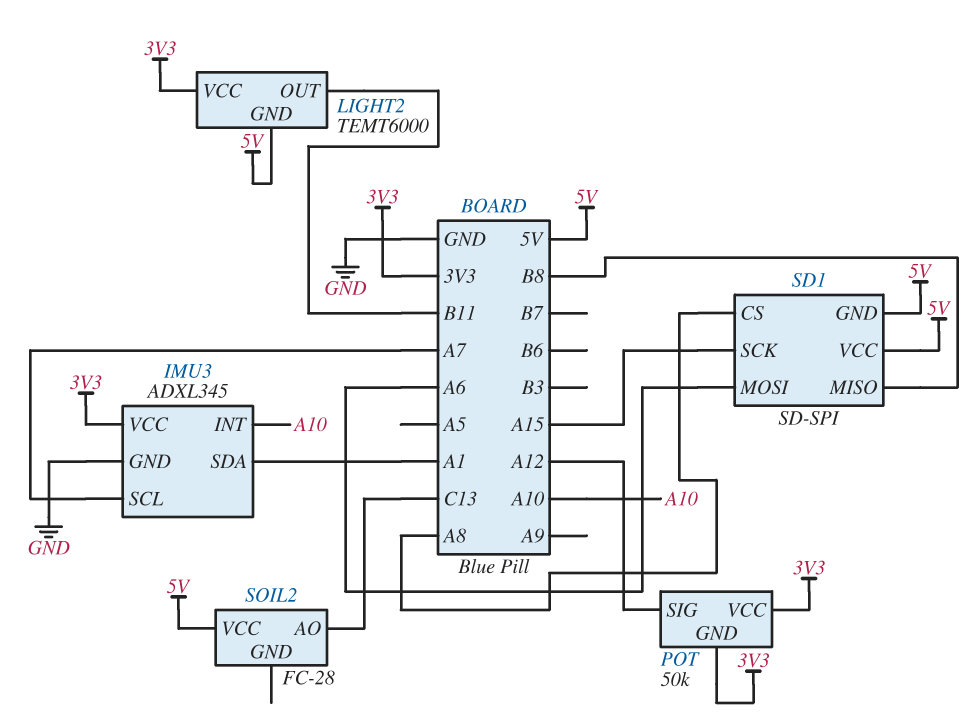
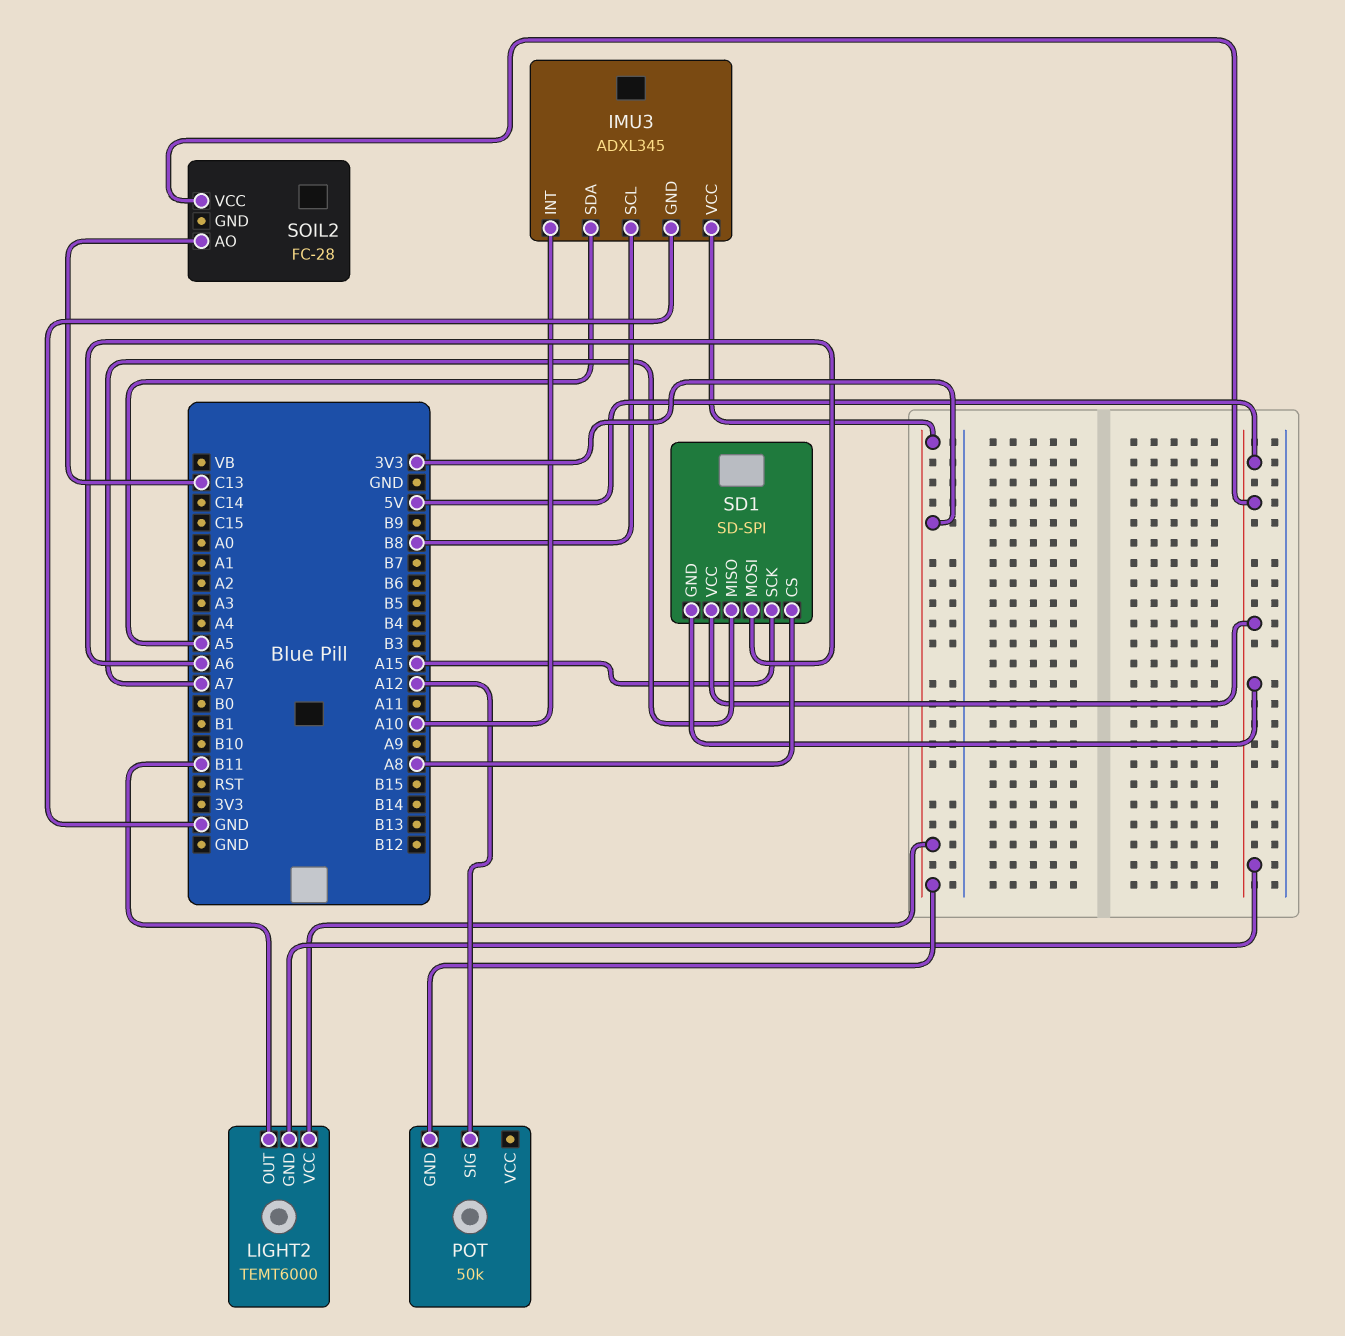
IMU3 pin SCL: A7 -> B8
IMU3 pin SDA: A1 -> A5
POT pin VCC: 3V3 -> none
SD1 pin MISO: B8 -> A7

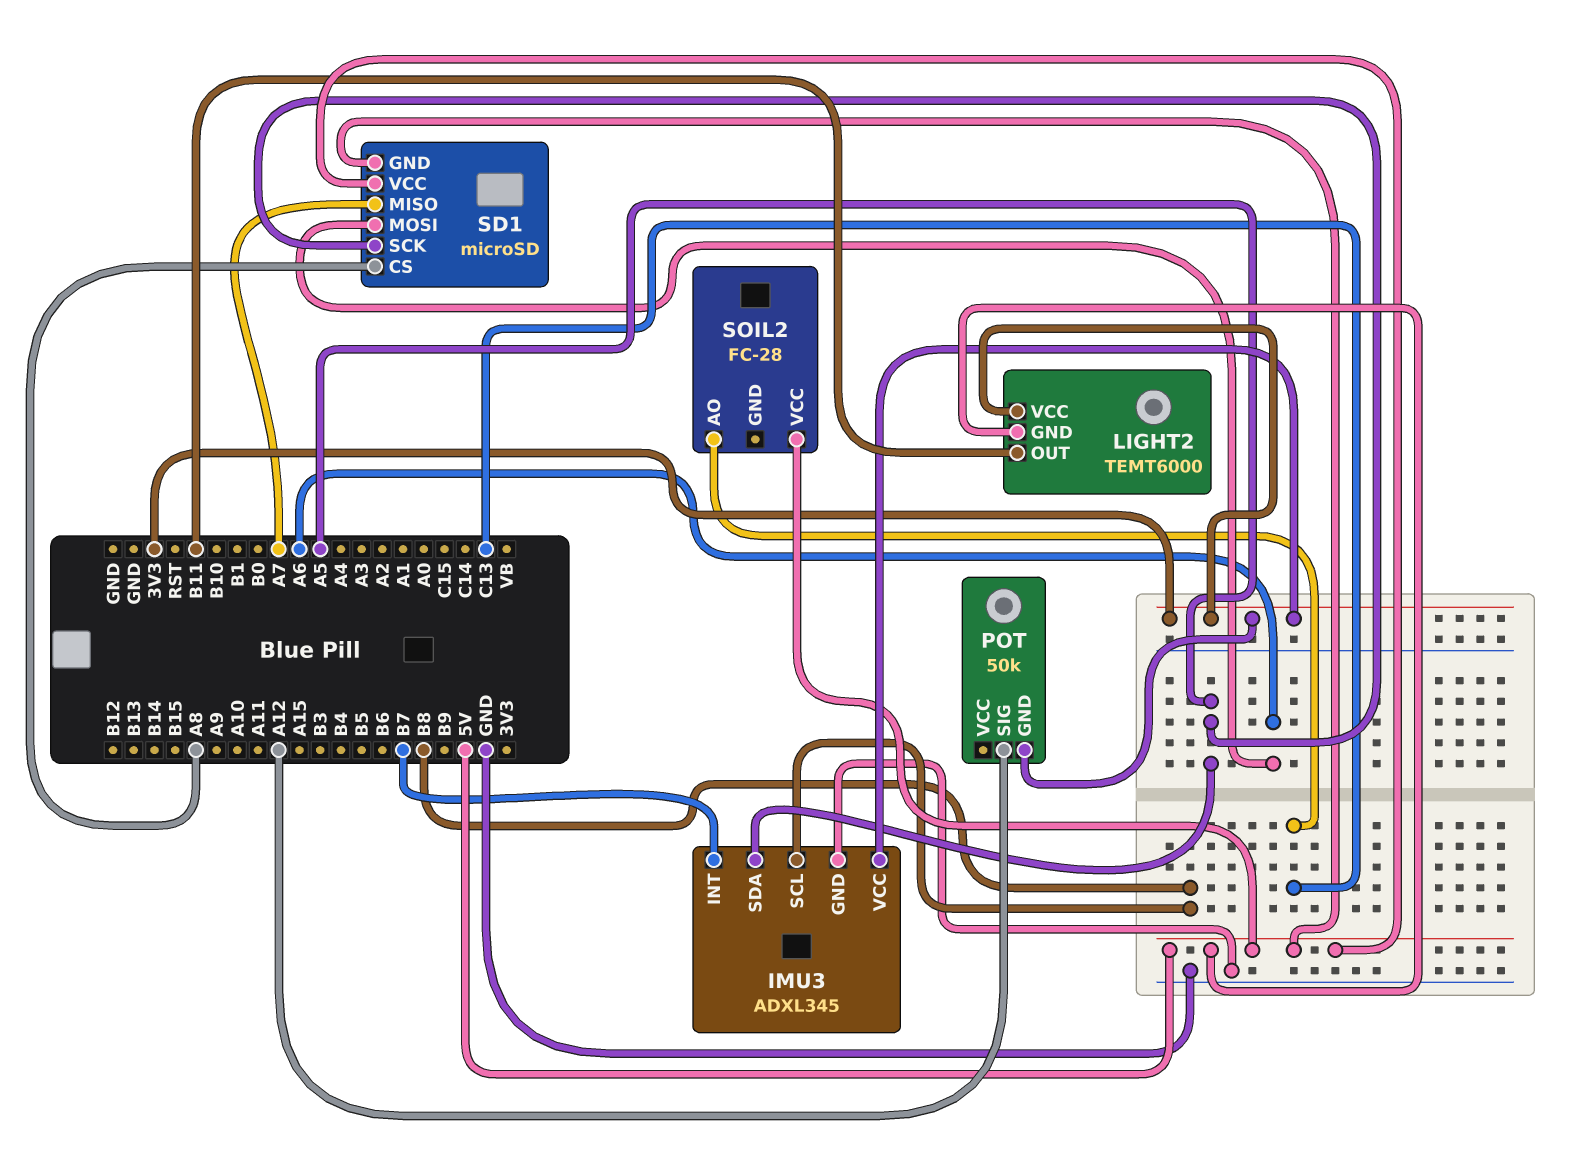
IMU3 pin INT: A10 -> B7
SD1: SD-SPI -> microSD
SD1 pin SCK: A15 -> A5

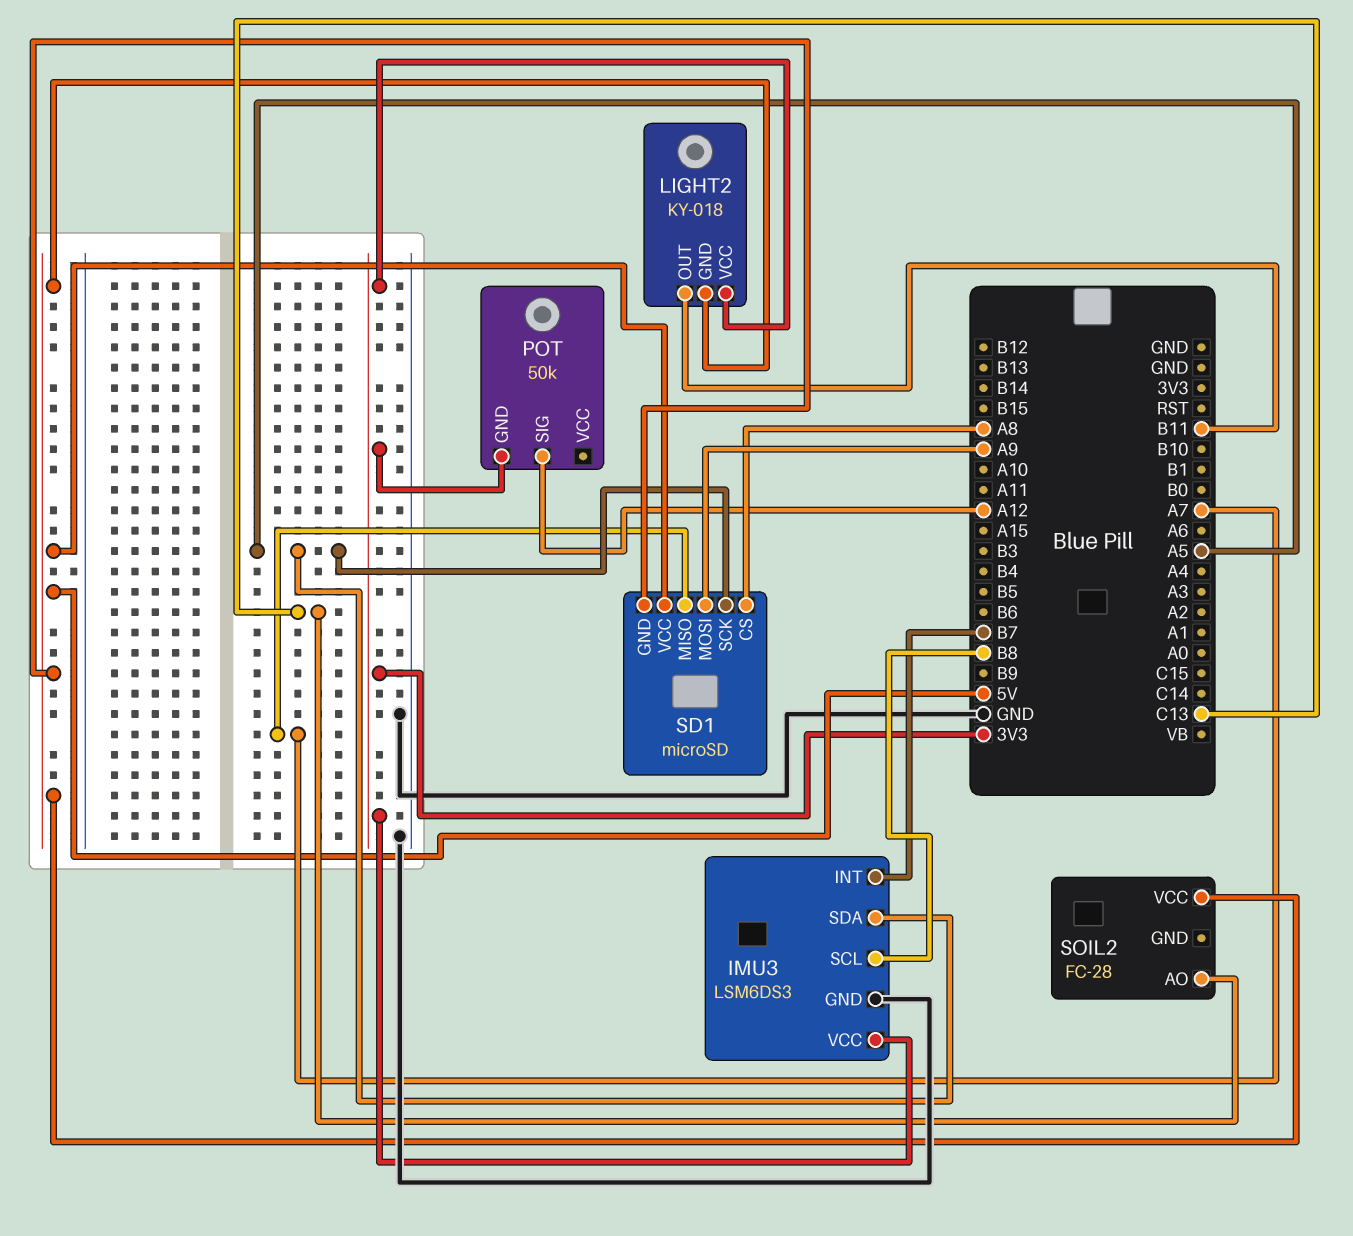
IMU3: ADXL345 -> LSM6DS3
LIGHT2: TEMT6000 -> KY-018
SD1 pin MOSI: A6 -> A9

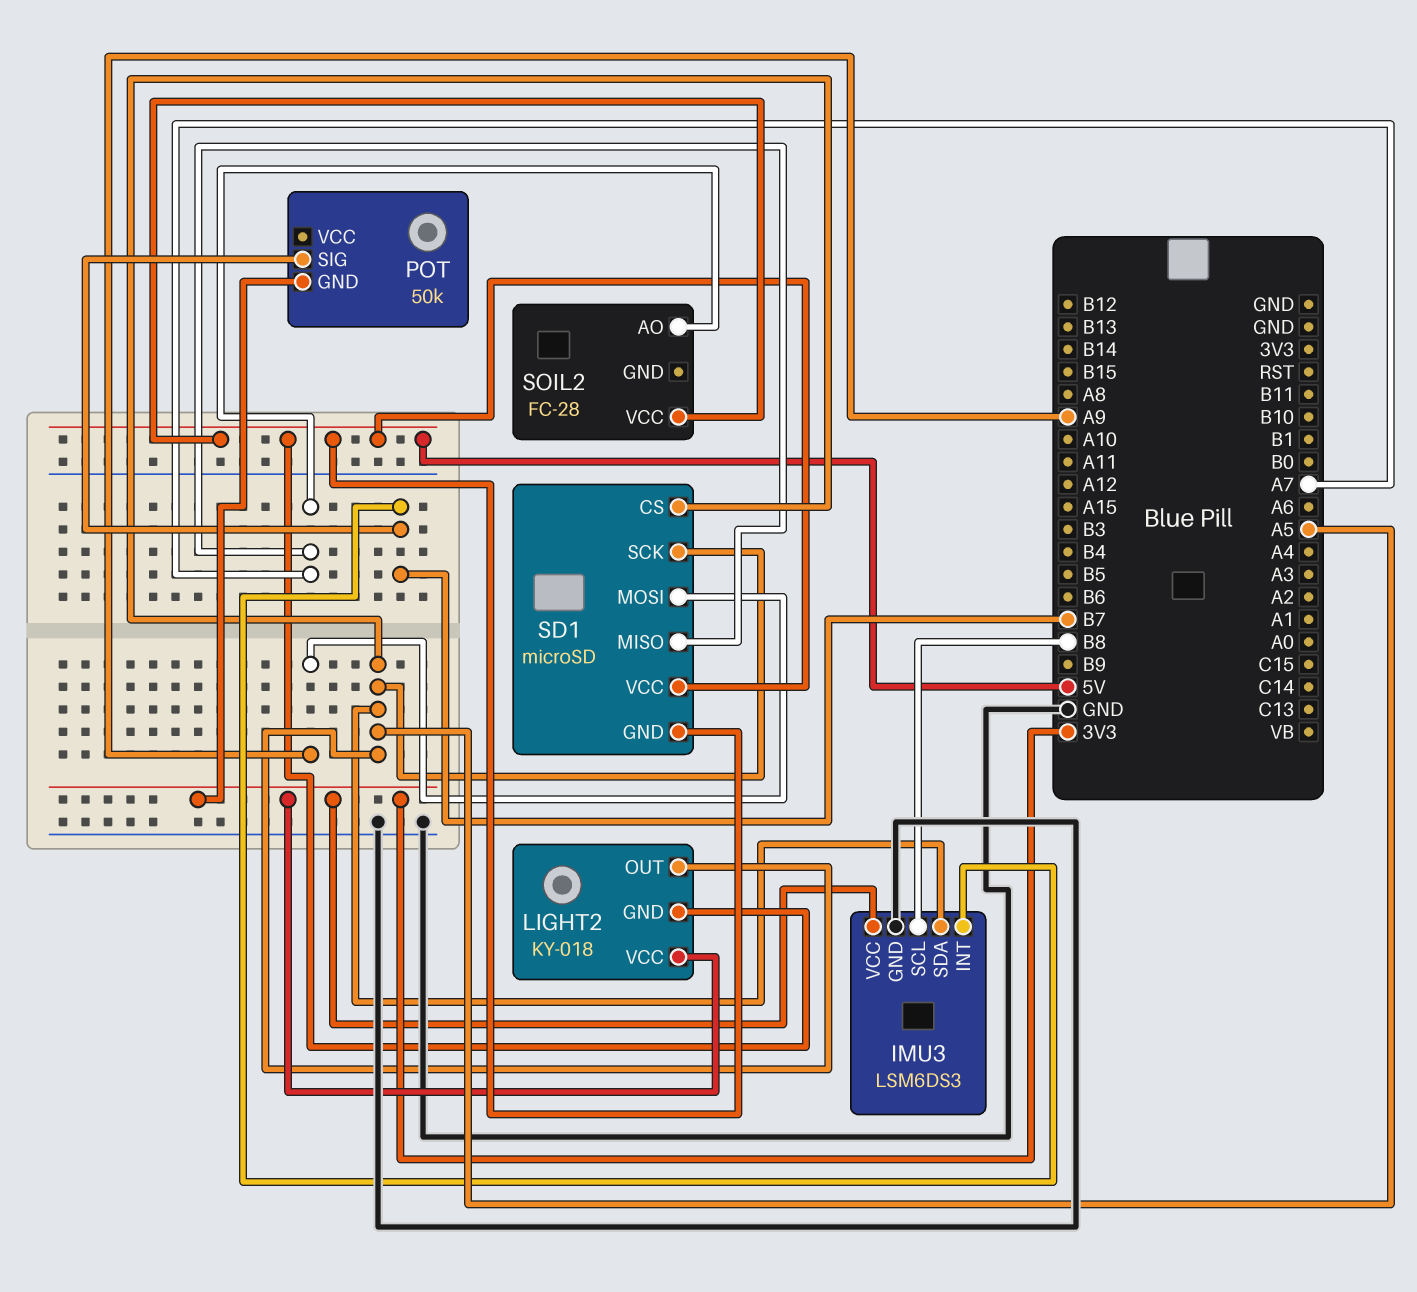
LIGHT2 pin OUT: B11 -> A5
POT pin SIG: A12 -> B7
SD1 pin CS: A8 -> A5
SOIL2 pin AO: C13 -> A7

